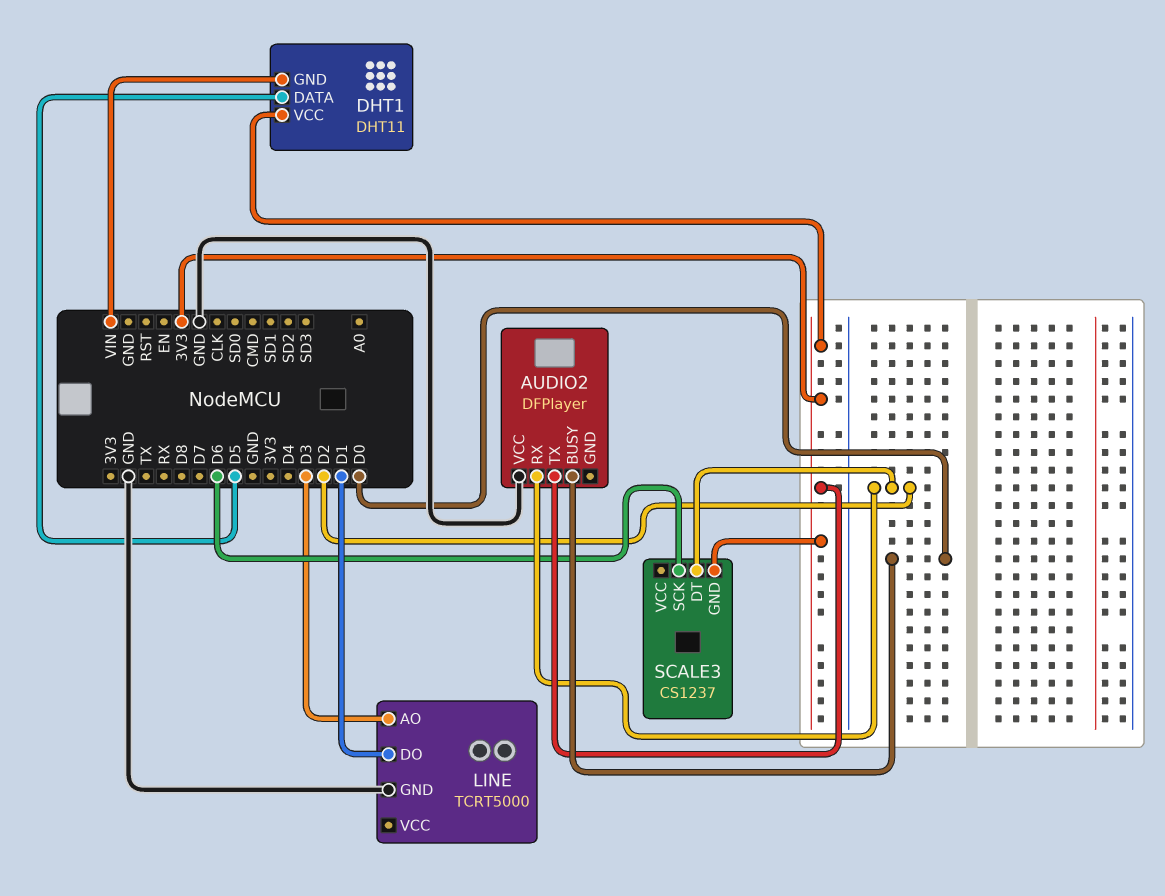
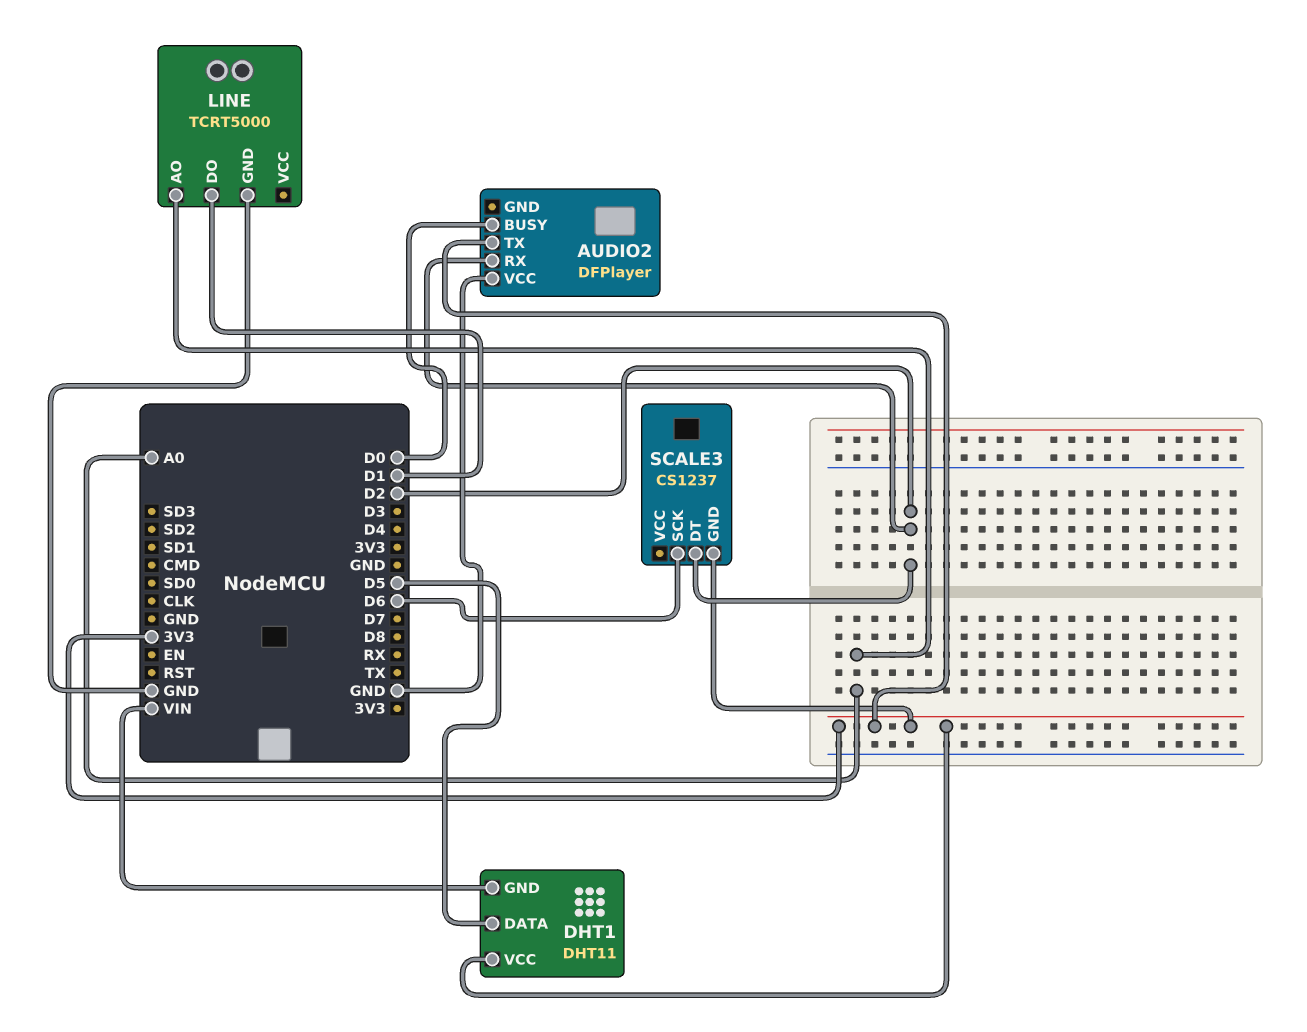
LINE pin AO: D3 -> A0

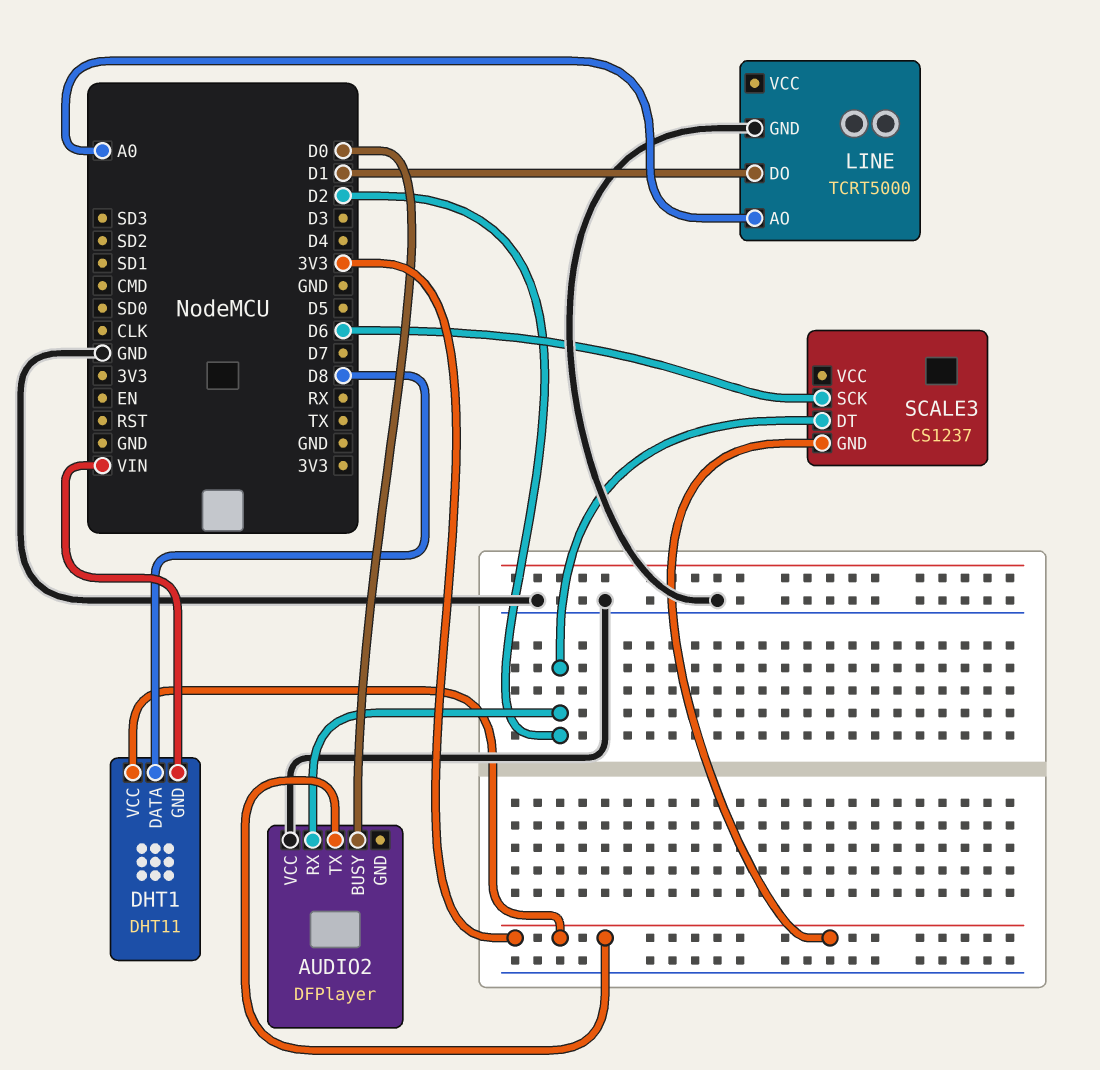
DHT1 pin DATA: D5 -> D8

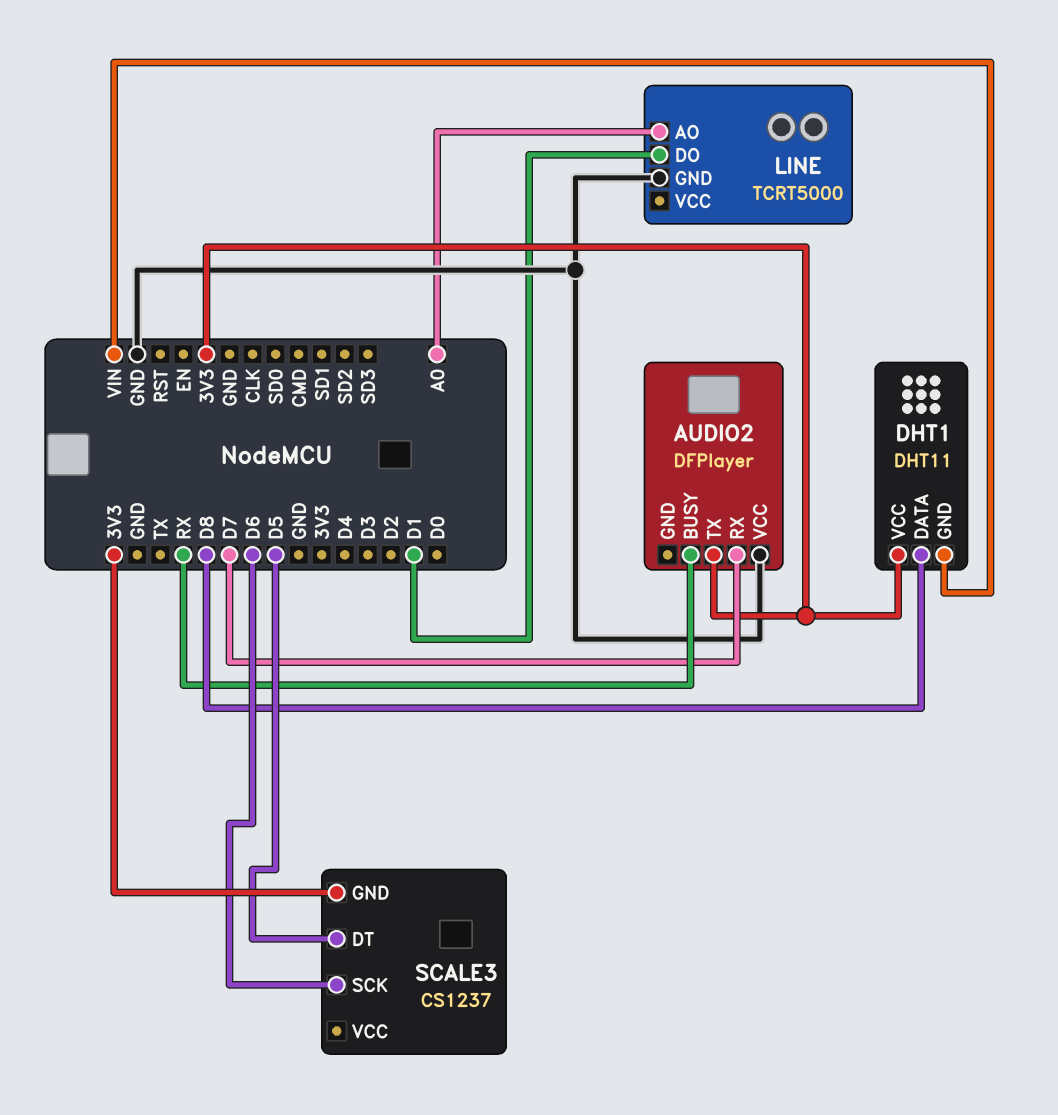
AUDIO2 pin BUSY: D0 -> RX
AUDIO2 pin RX: D2 -> D7
SCALE3 pin DT: D2 -> D5

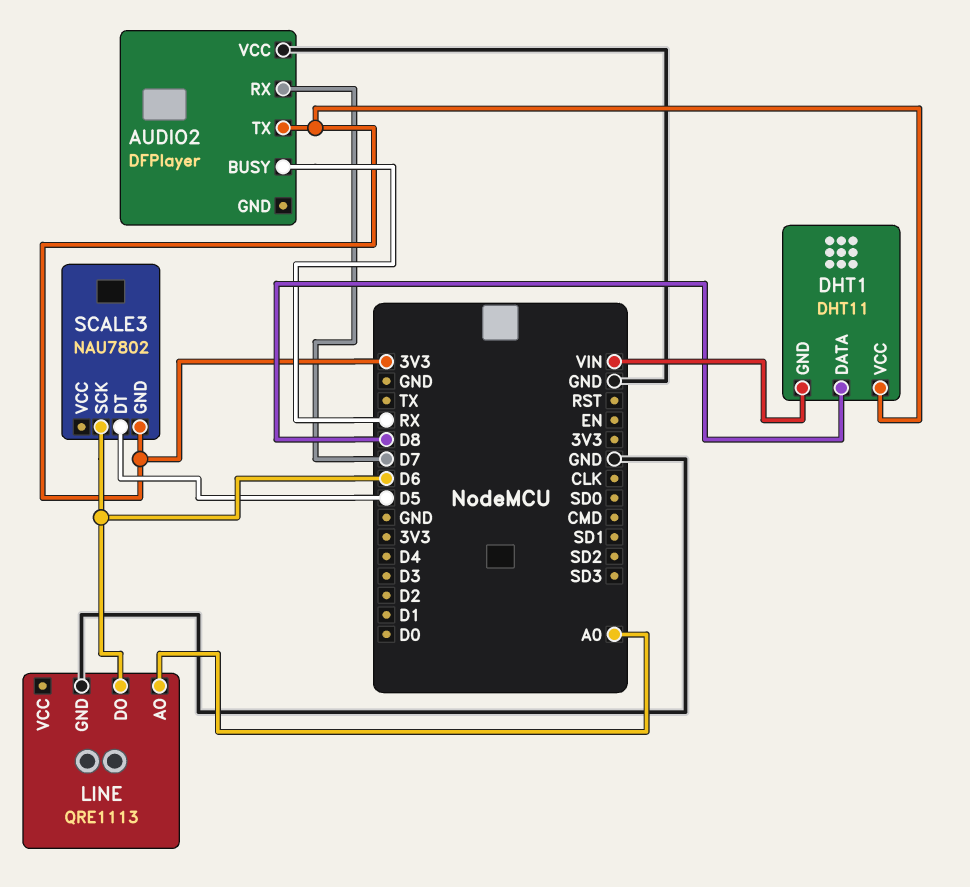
LINE: TCRT5000 -> QRE1113
LINE pin DO: D1 -> D6
SCALE3: CS1237 -> NAU7802

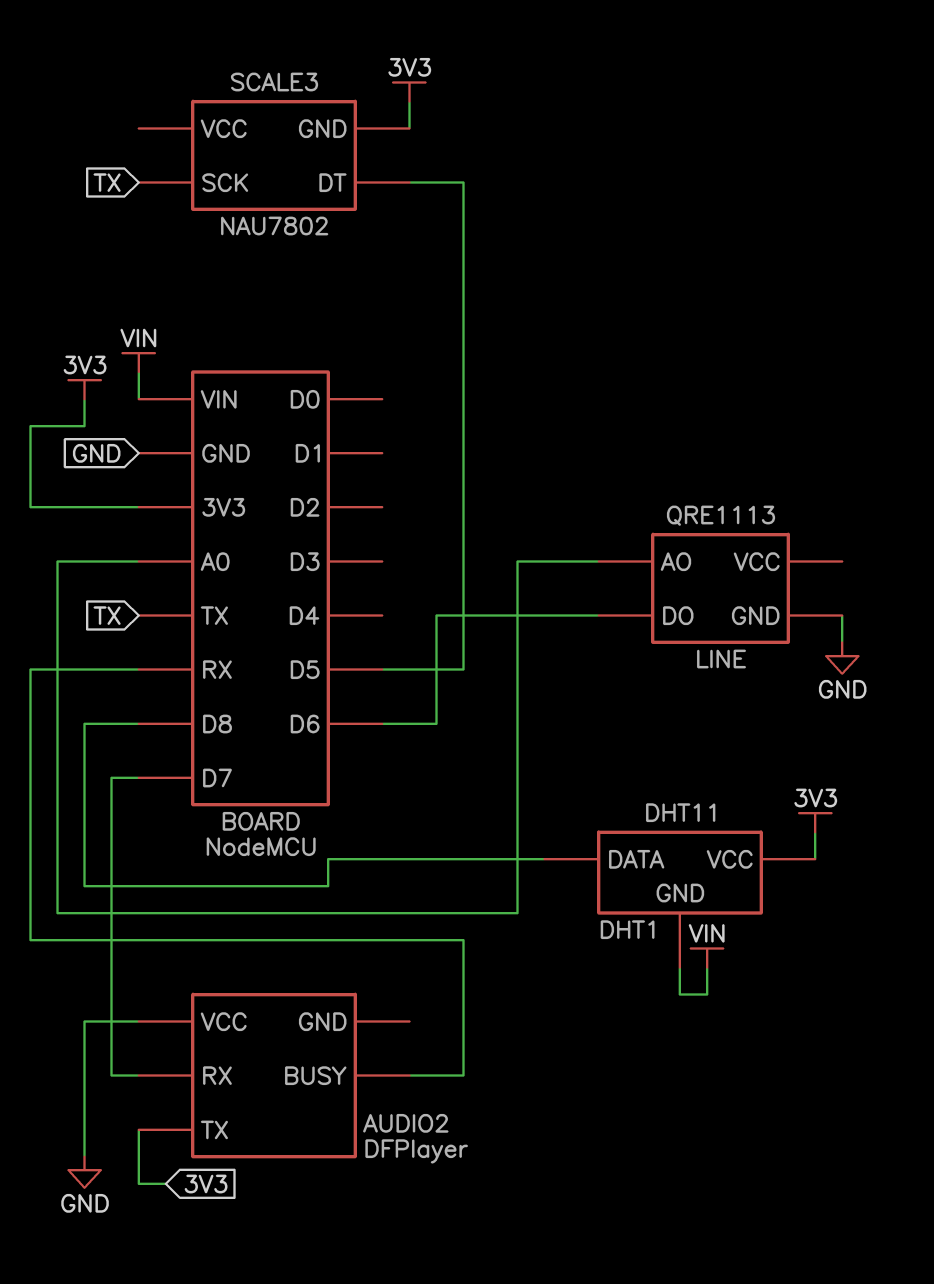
SCALE3 pin SCK: D6 -> TX

